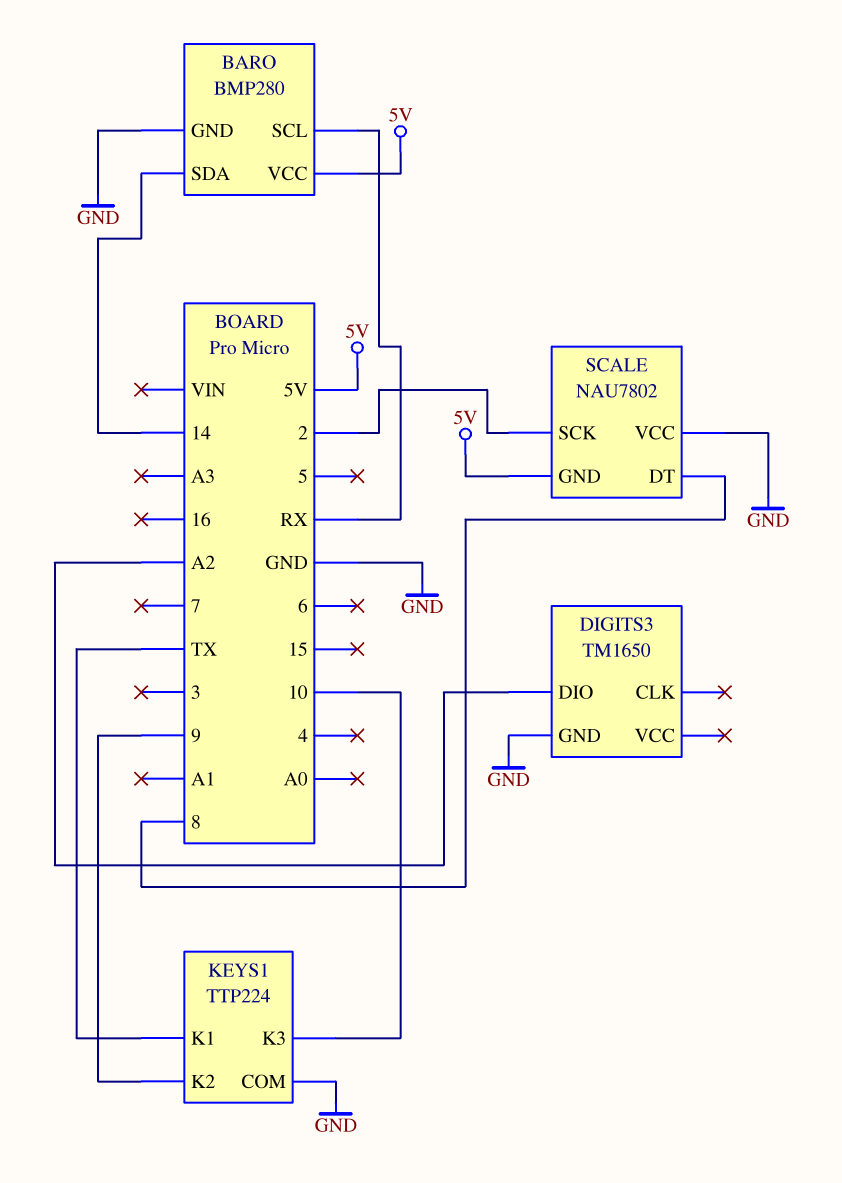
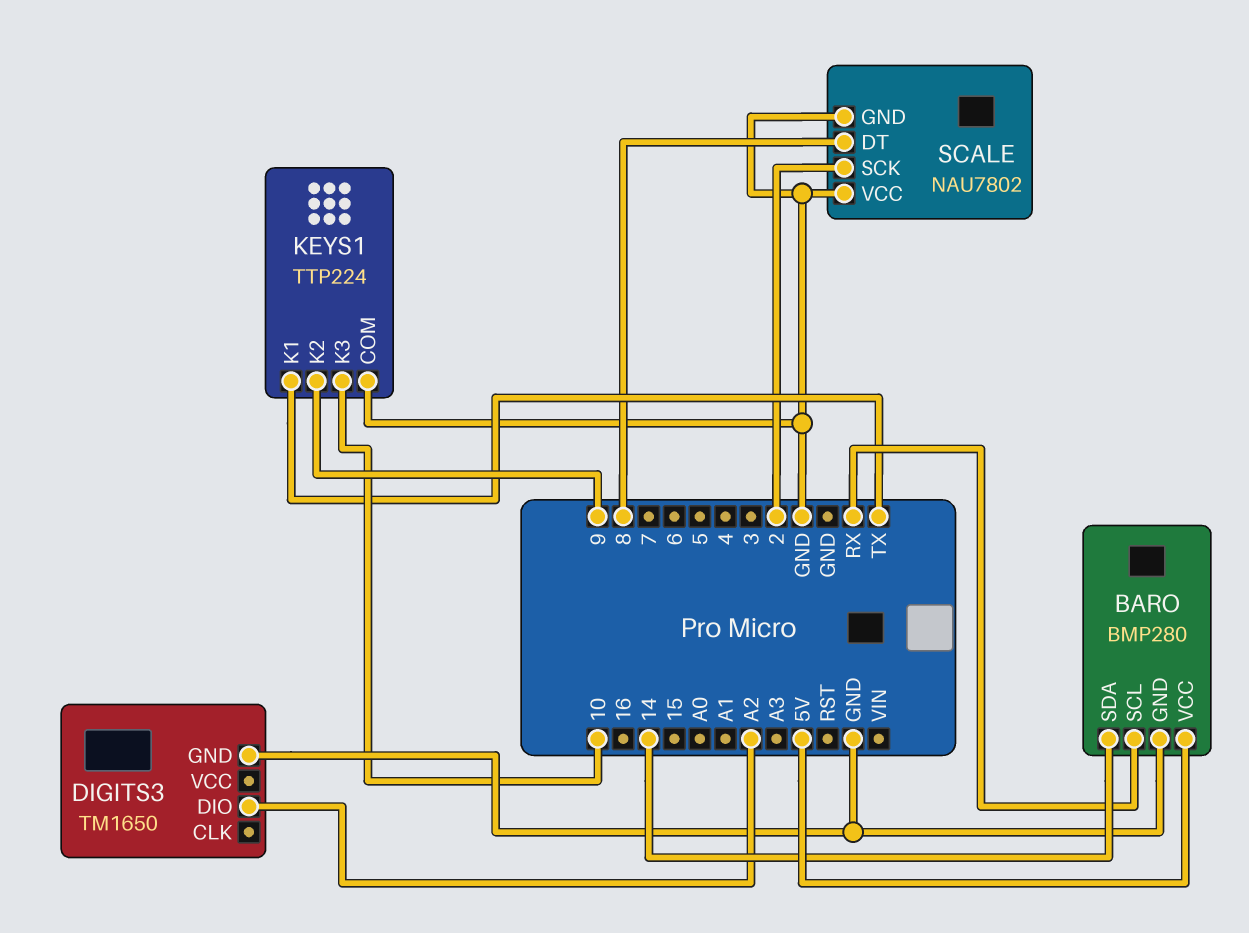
SCALE pin GND: 5V -> GND

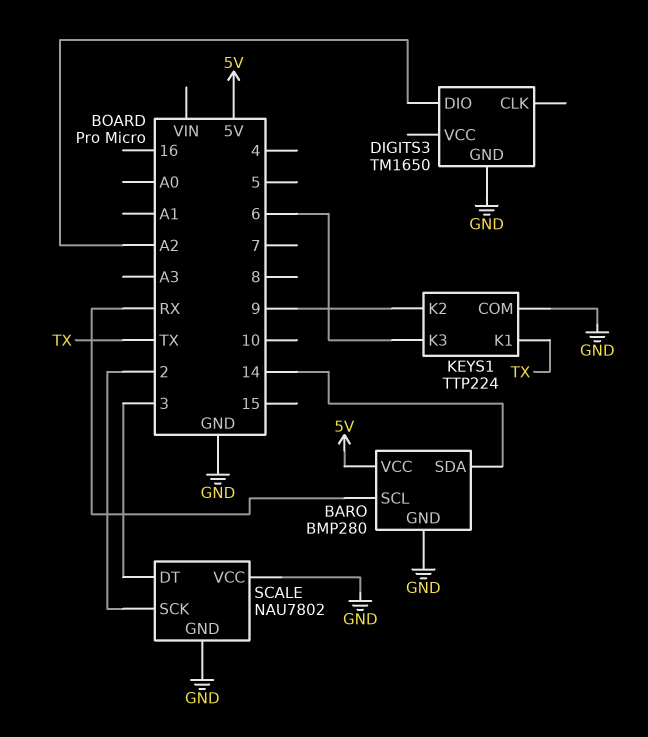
KEYS1 pin K3: 10 -> 6
SCALE pin DT: 8 -> 3

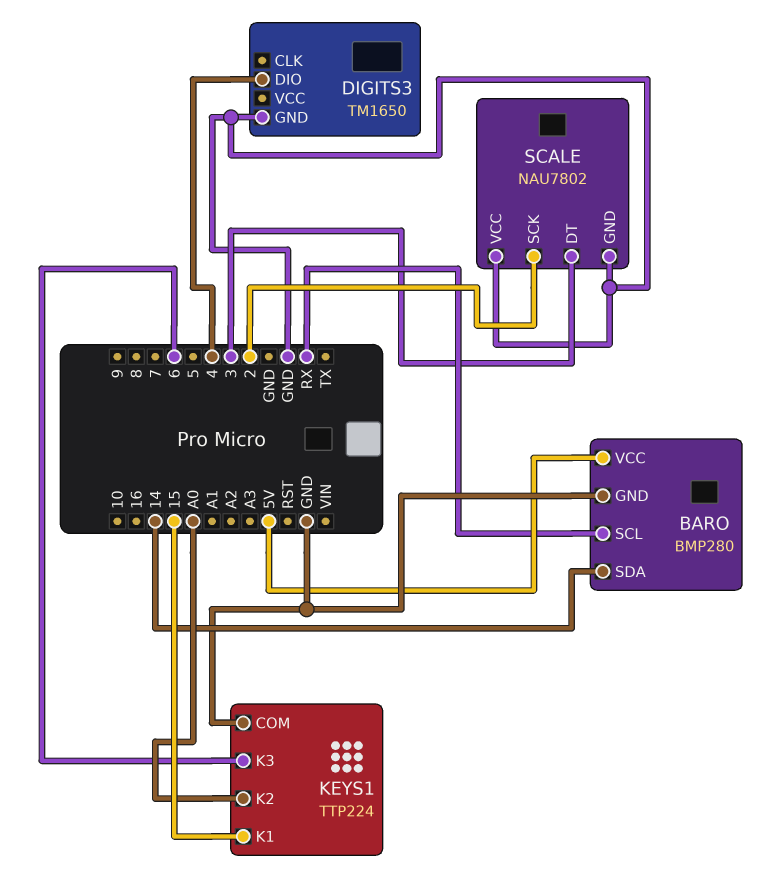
DIGITS3 pin DIO: A2 -> 4
KEYS1 pin K1: TX -> 15
KEYS1 pin K2: 9 -> A0

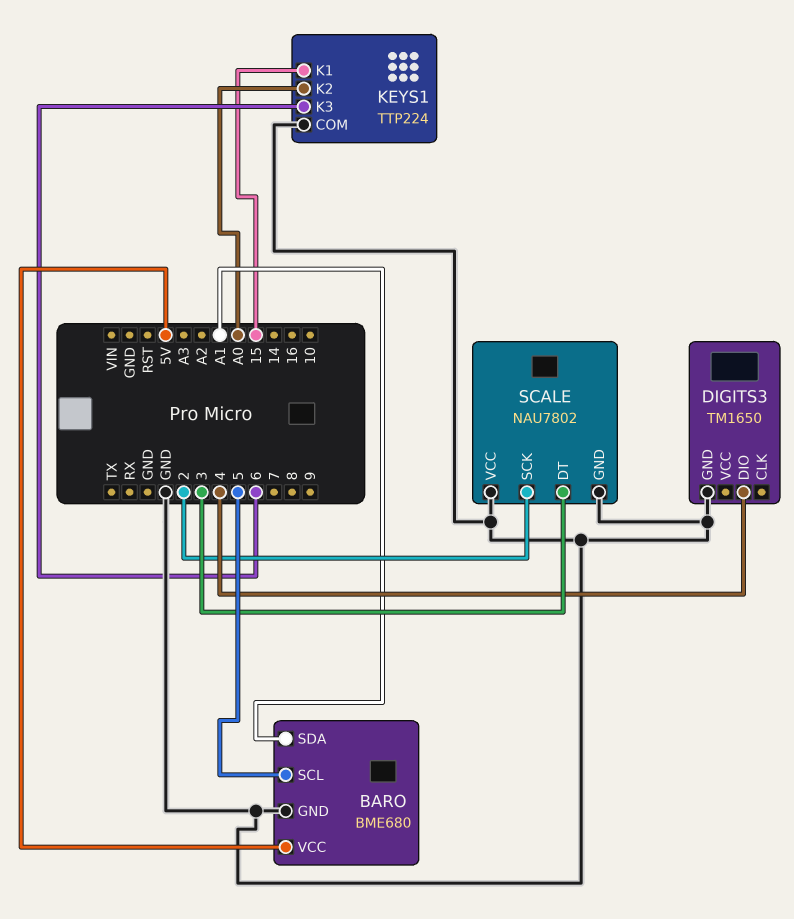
BARO: BMP280 -> BME680
BARO pin SCL: RX -> 5
BARO pin SDA: 14 -> A1

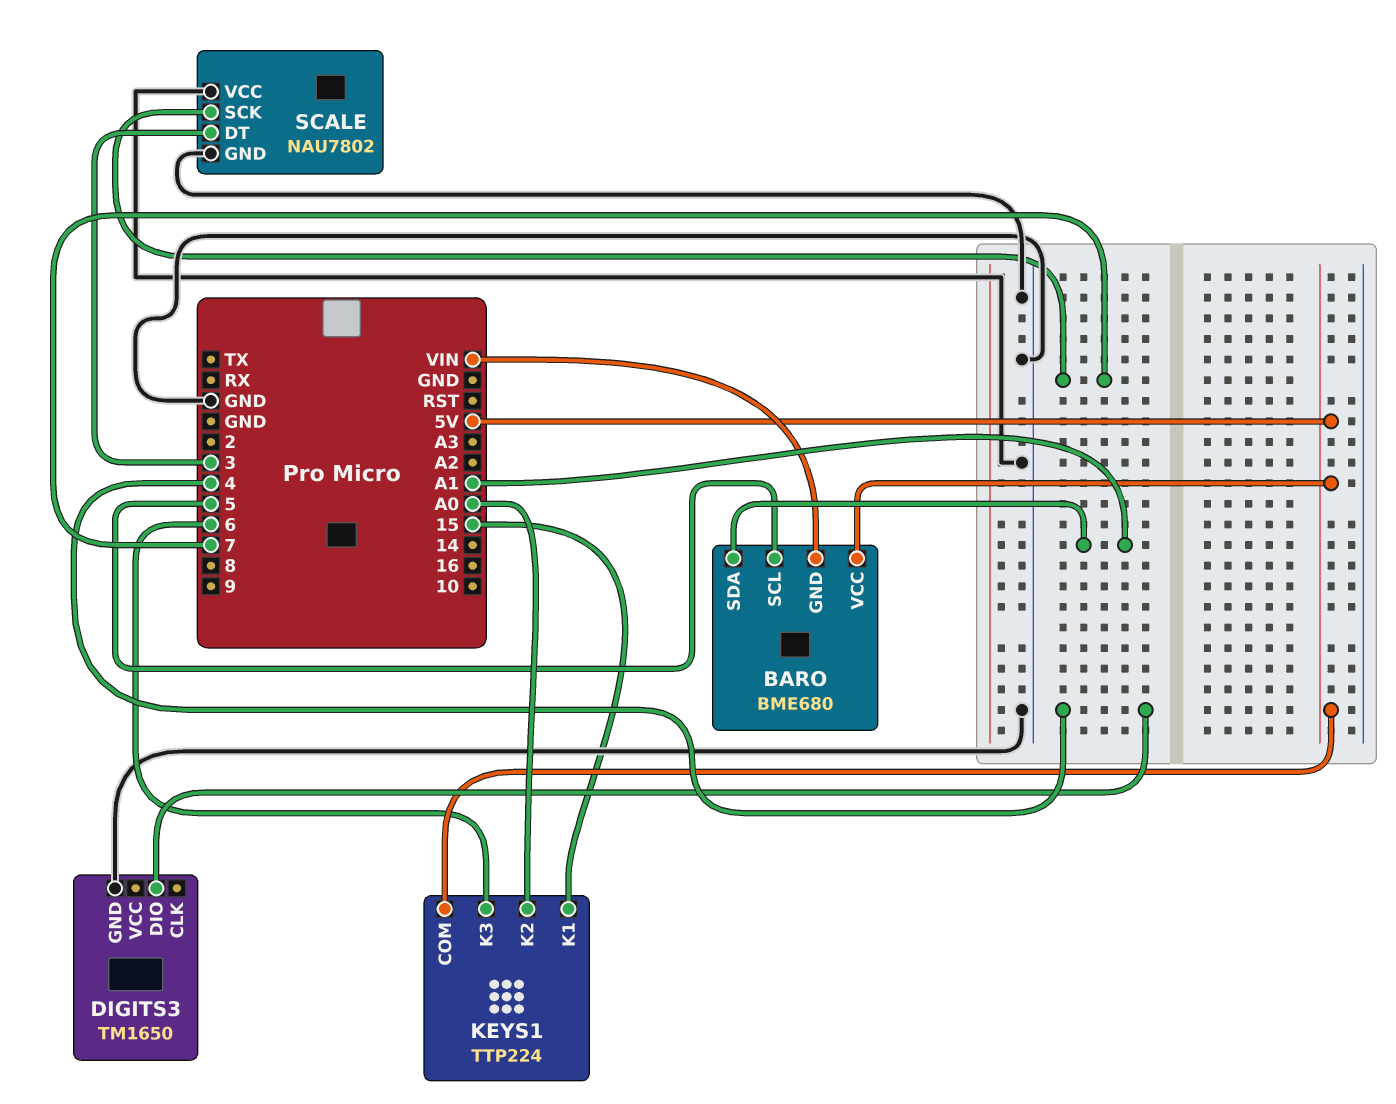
BARO pin GND: GND -> VIN
KEYS1 pin COM: GND -> 5V
SCALE pin SCK: 2 -> 7

